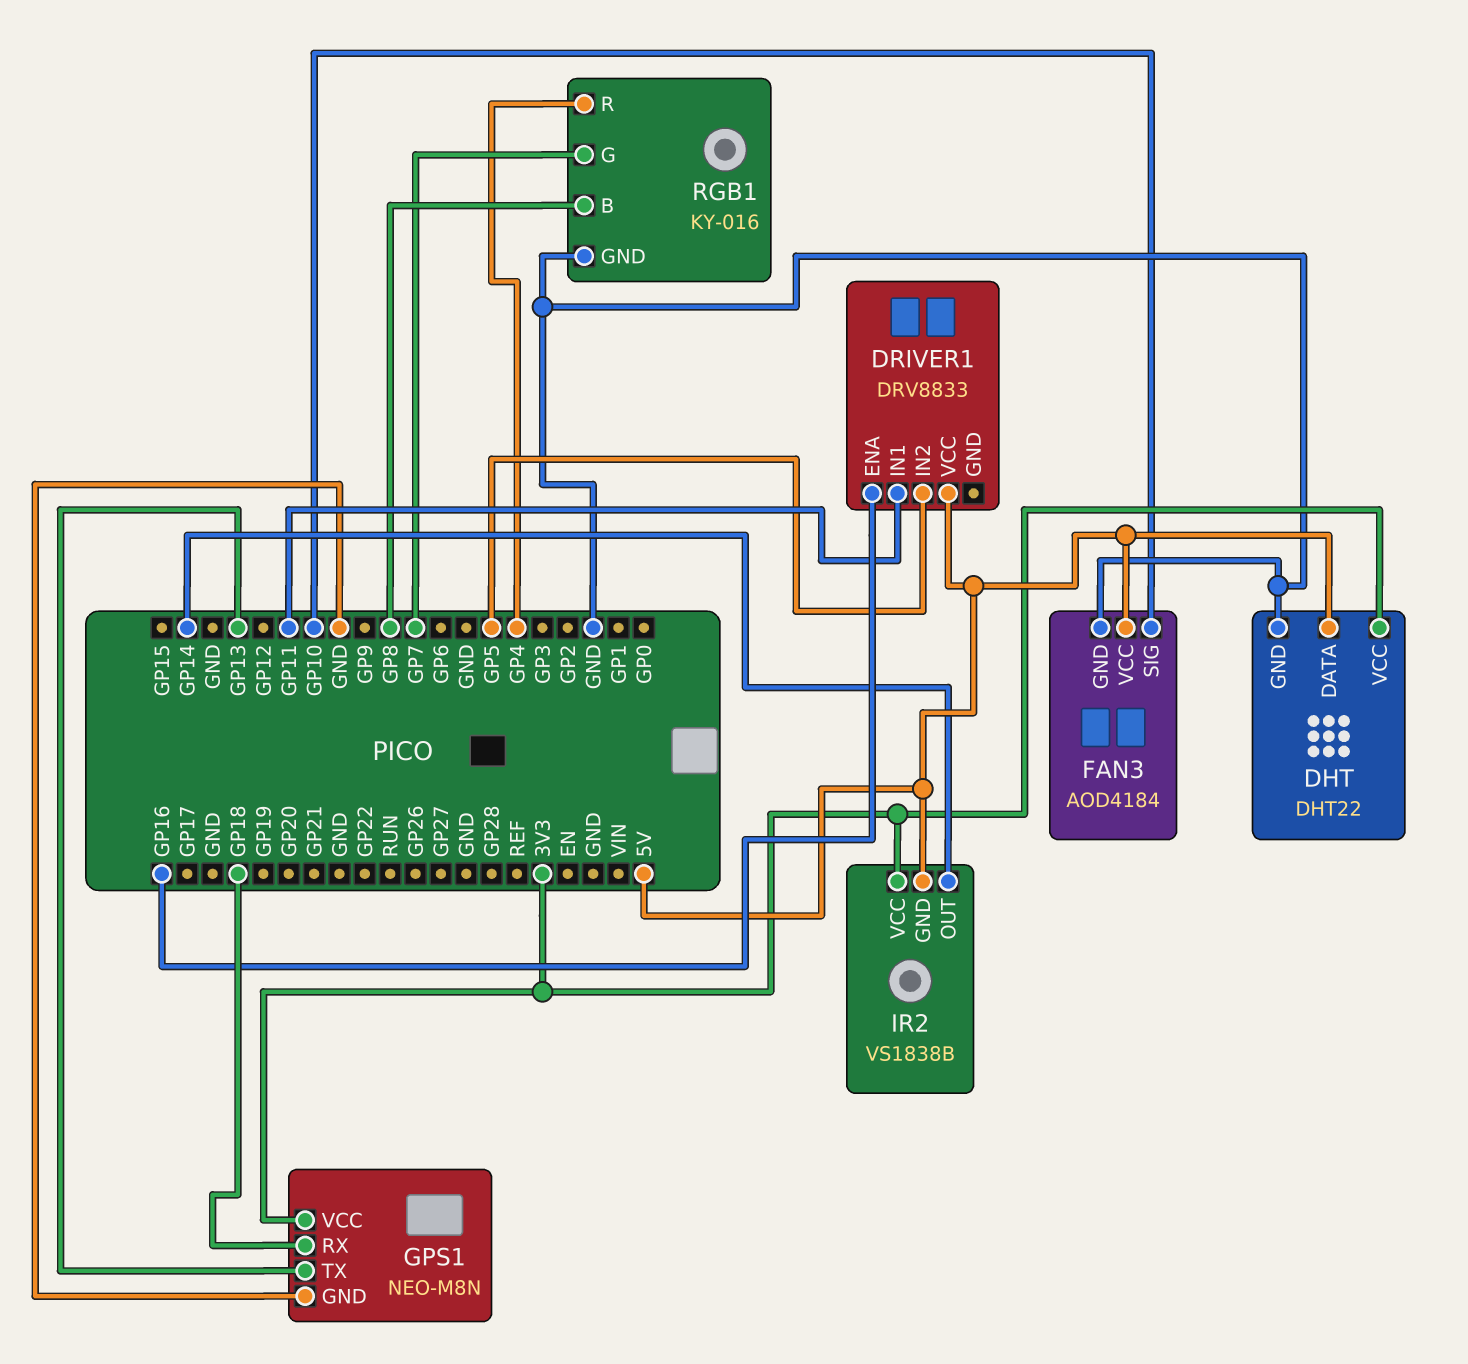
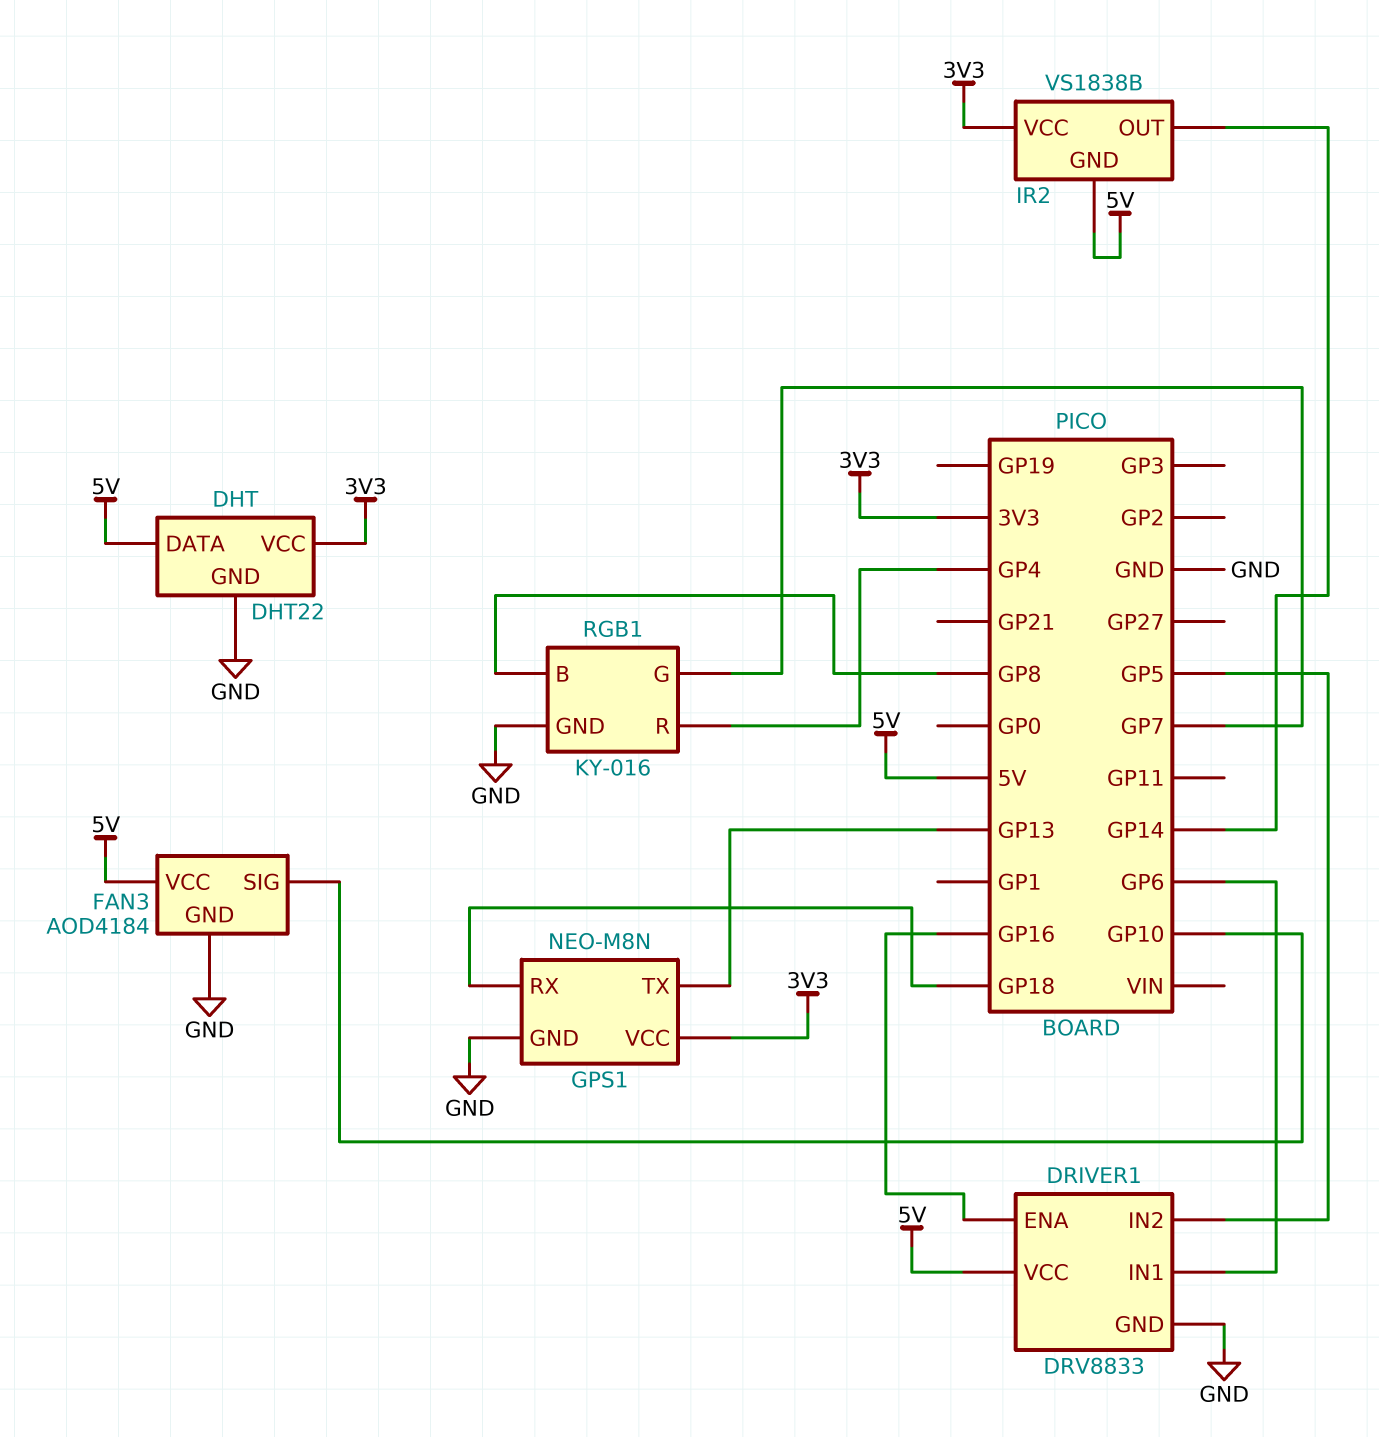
DRIVER1 pin GND: none -> GND
DRIVER1 pin IN1: GP11 -> GP6

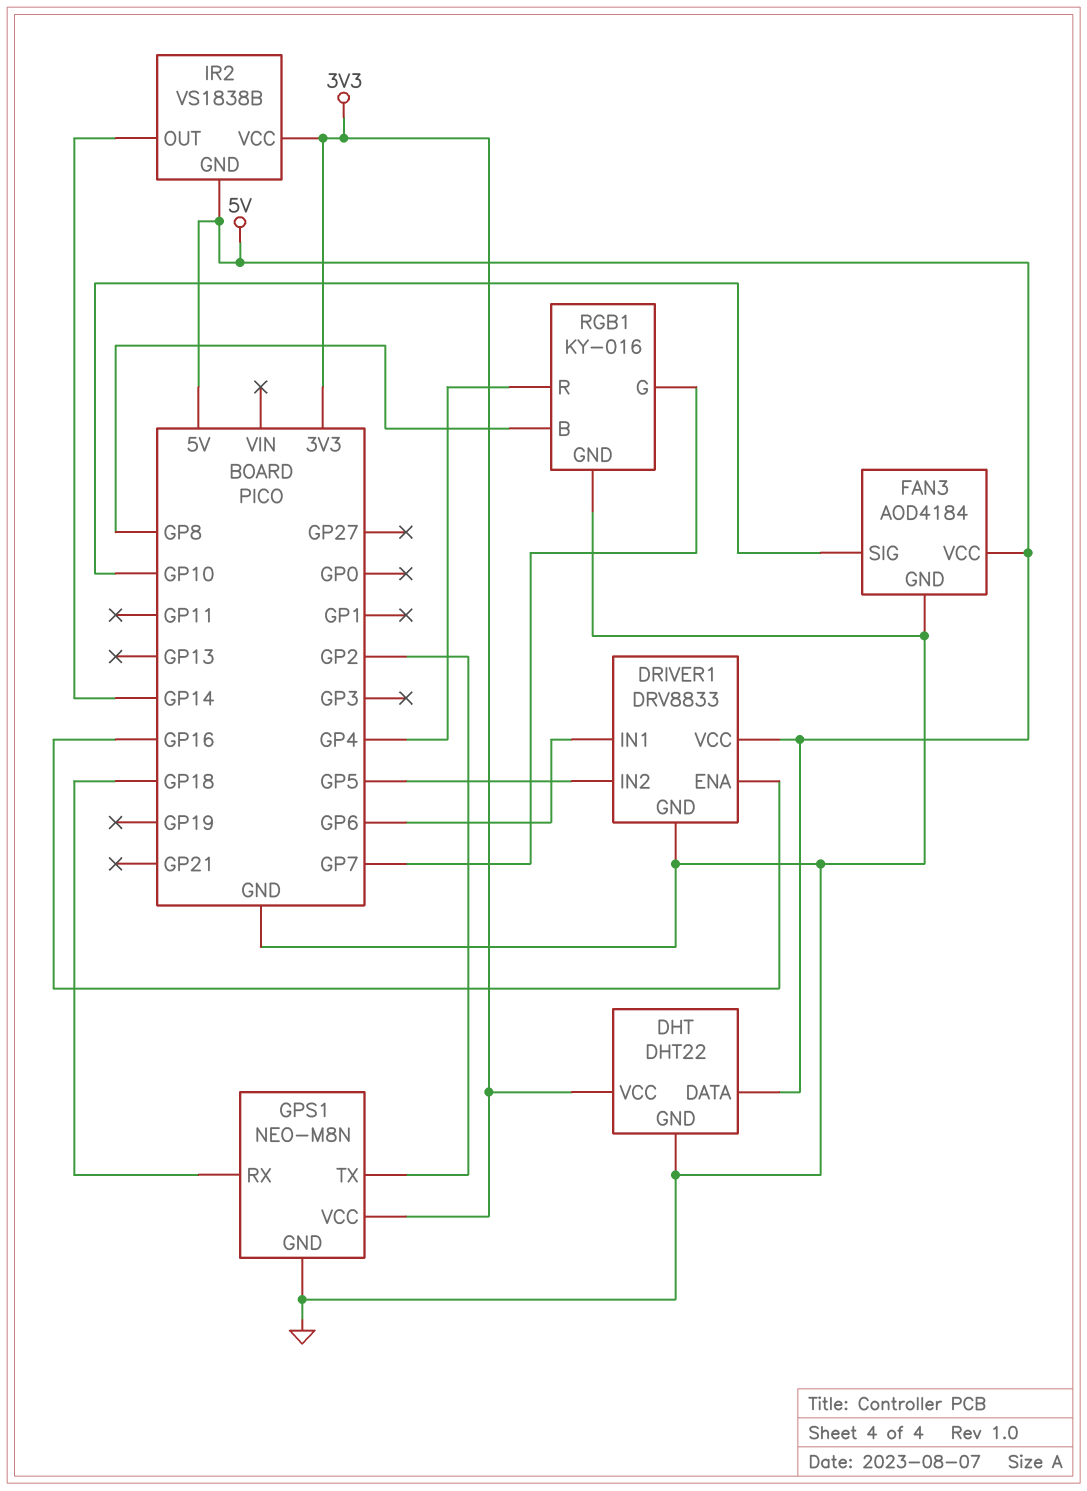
GPS1 pin TX: GP13 -> GP2

